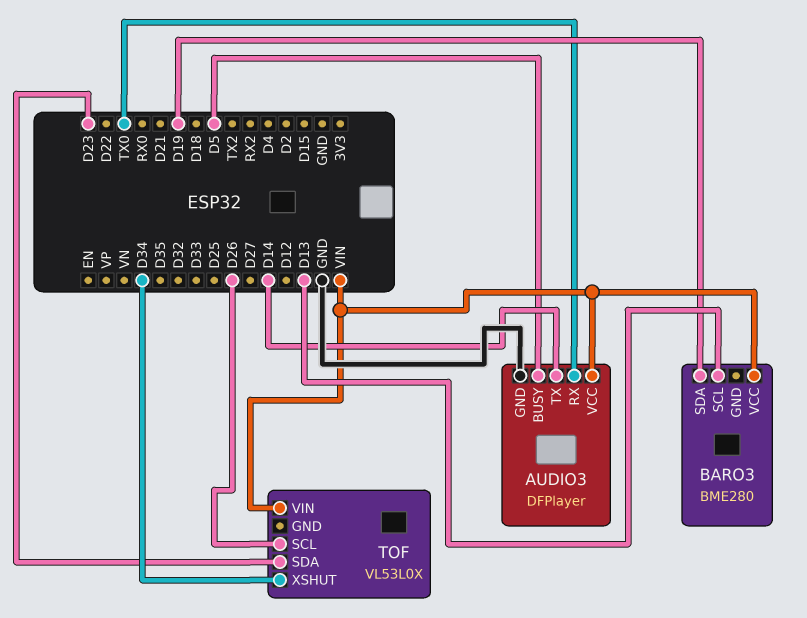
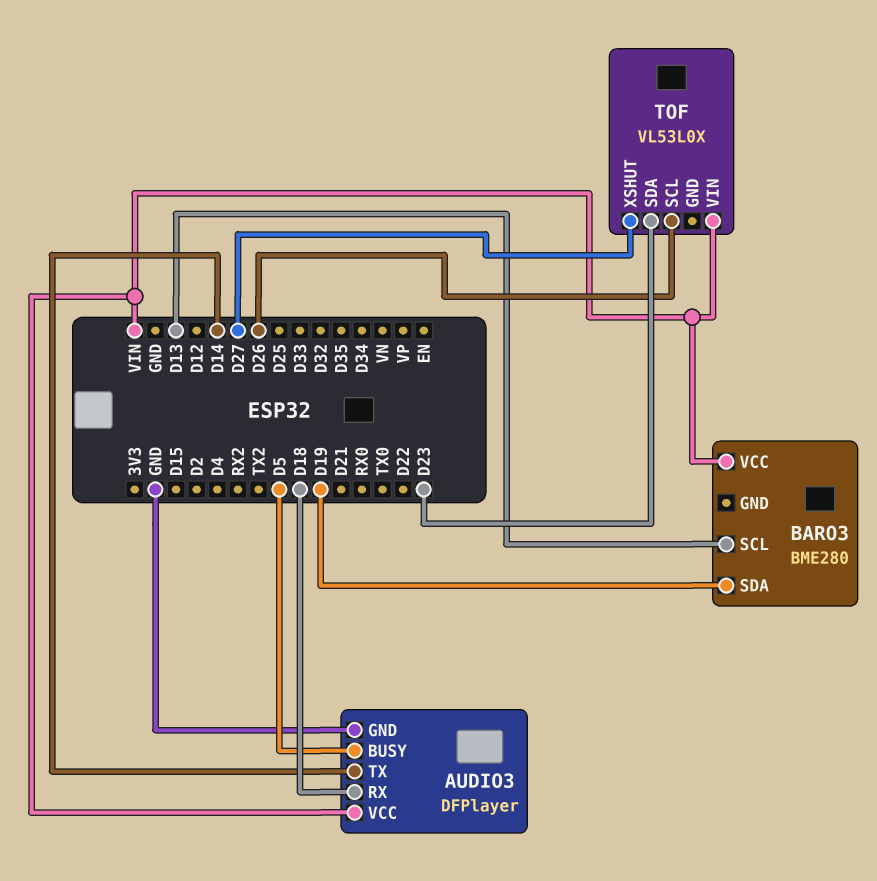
AUDIO3 pin RX: TX0 -> D18
TOF pin XSHUT: D34 -> D27

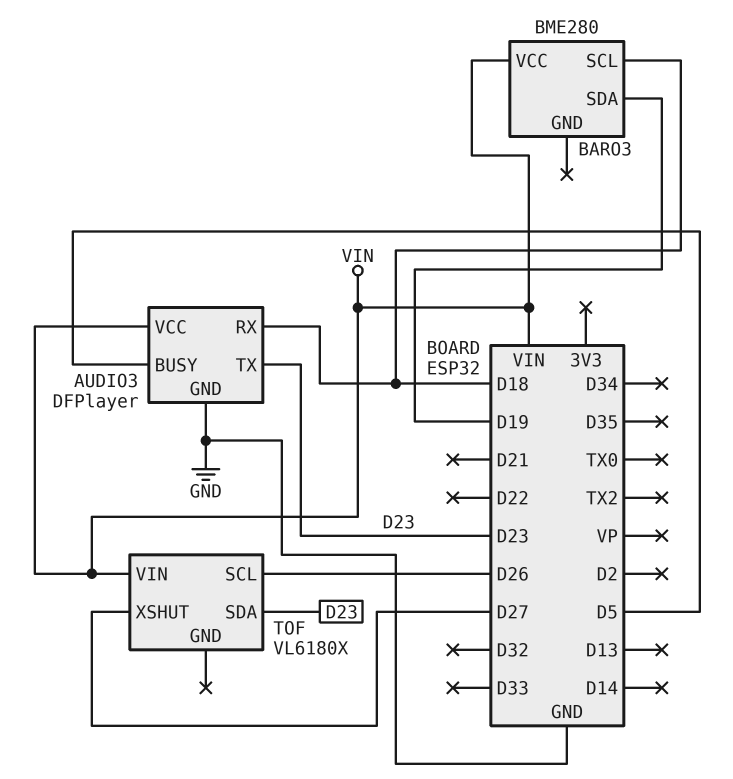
AUDIO3 pin TX: D14 -> D23
BARO3 pin SCL: D13 -> D18
TOF: VL53L0X -> VL6180X

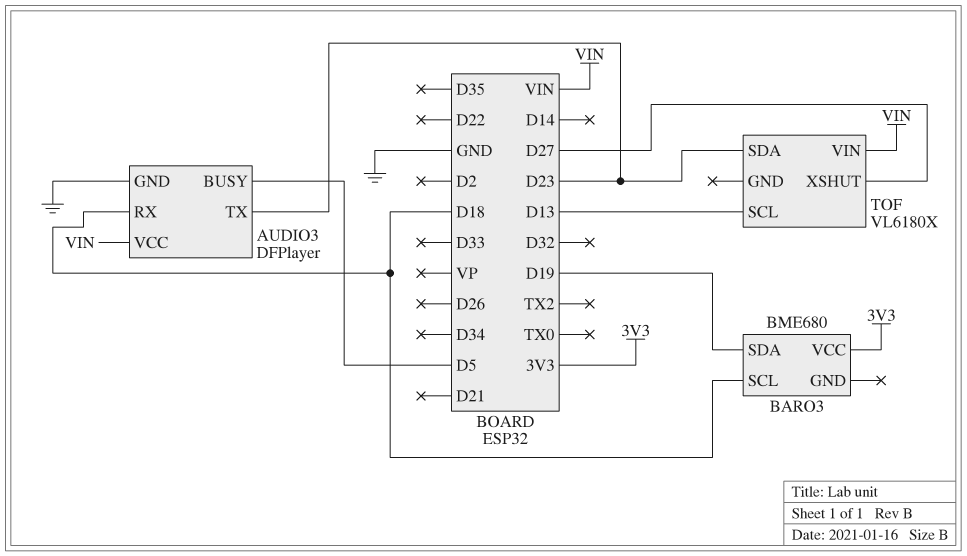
BARO3: BME280 -> BME680
BARO3 pin VCC: VIN -> 3V3
TOF pin SCL: D26 -> D13

